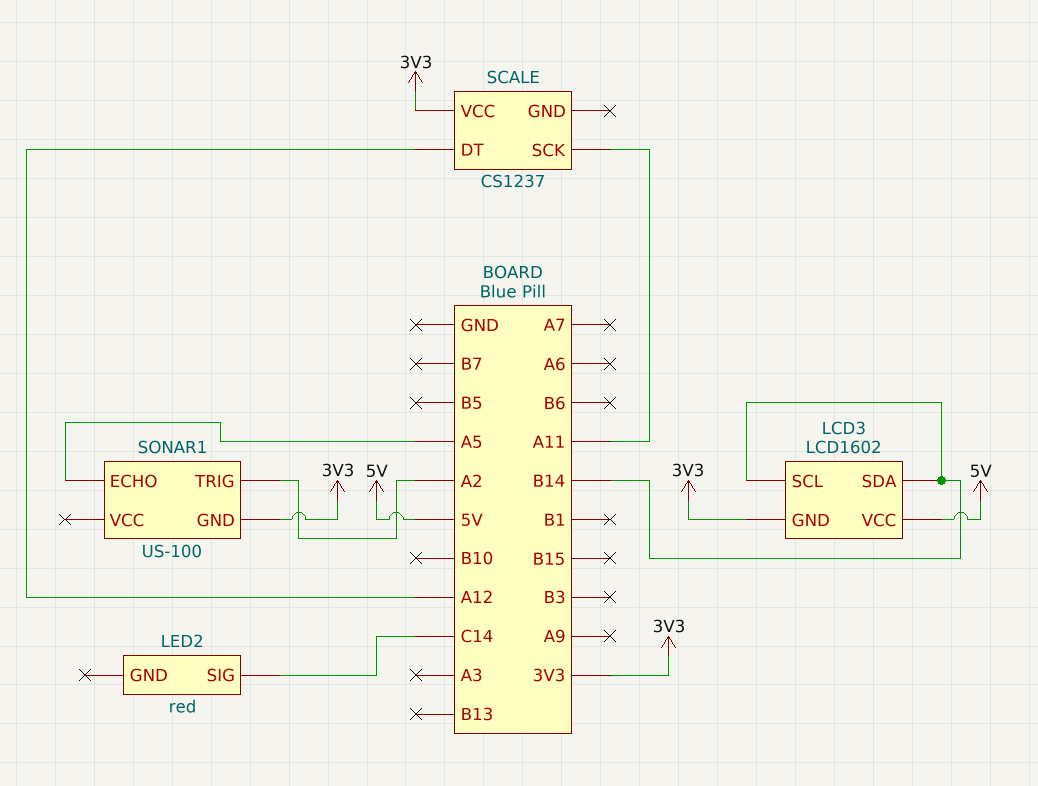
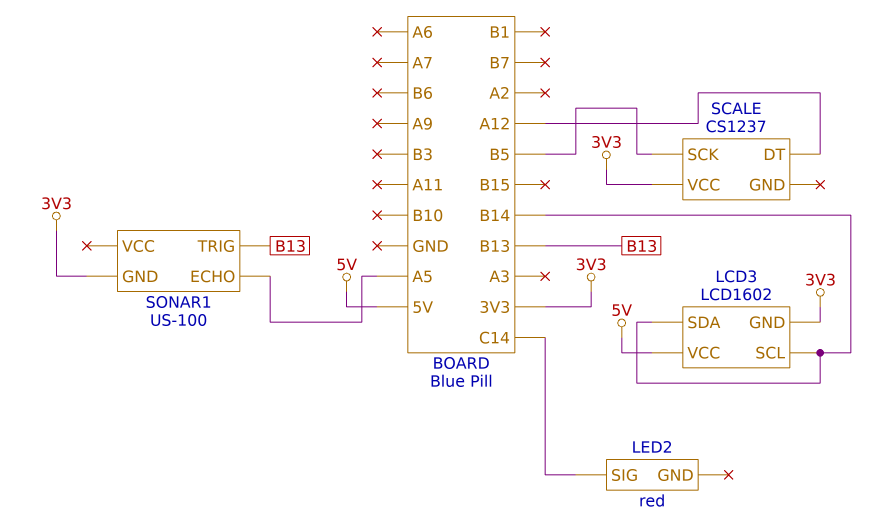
SCALE pin SCK: A11 -> B5
SONAR1 pin TRIG: A2 -> B13

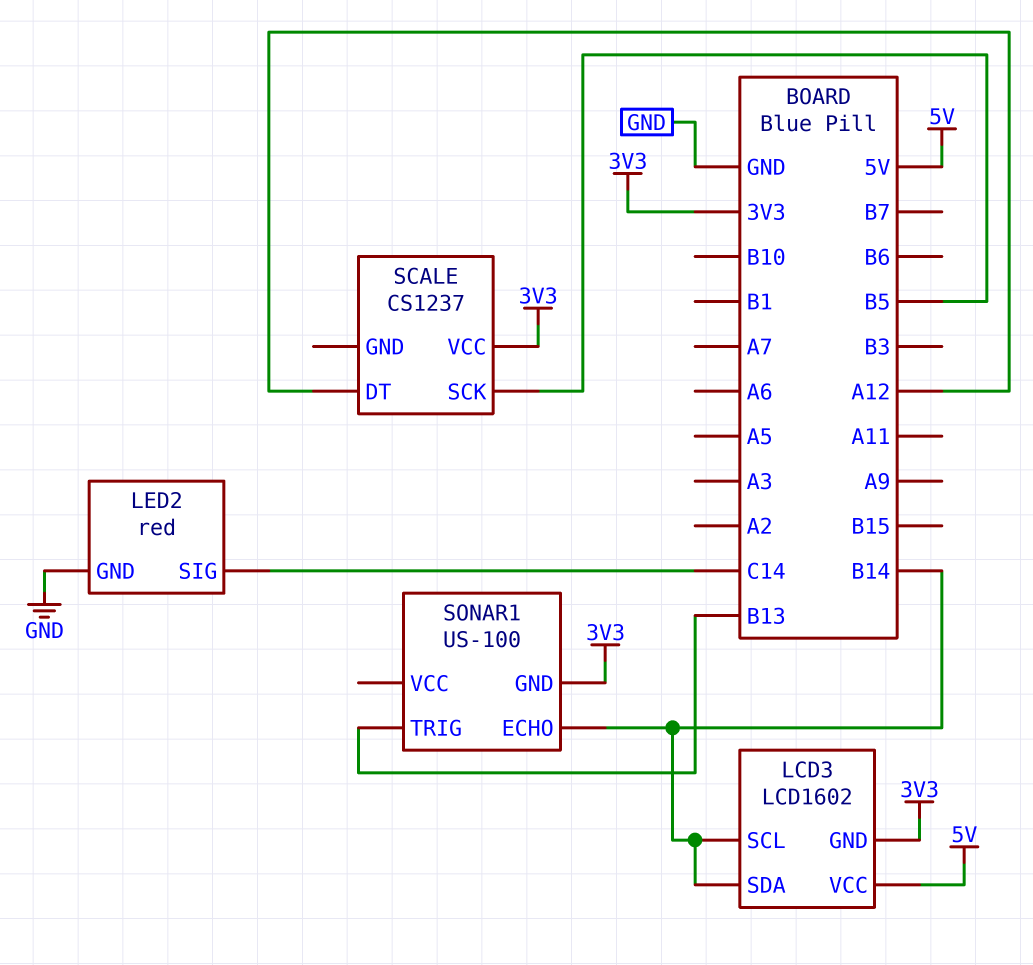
LED2 pin GND: none -> GND
SONAR1 pin ECHO: A5 -> B14

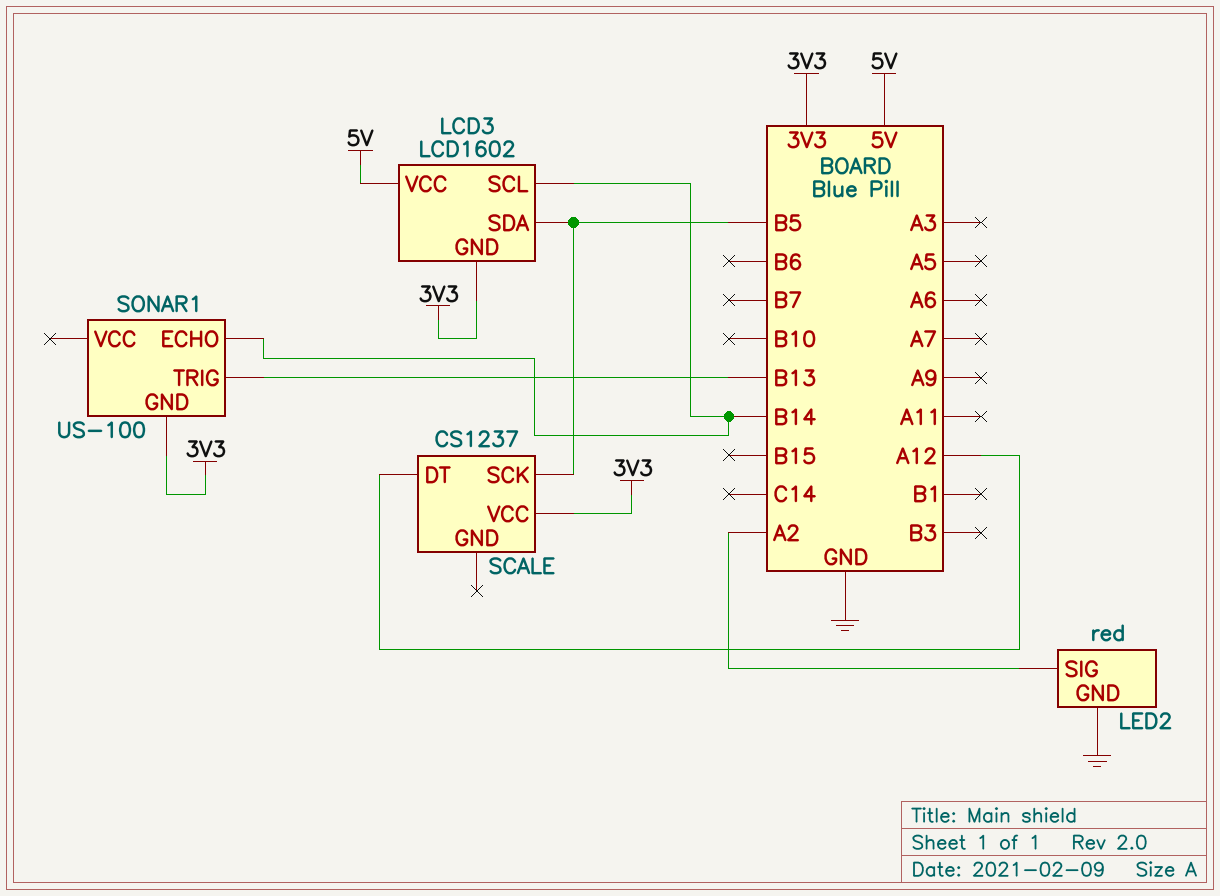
LCD3 pin SDA: B14 -> B5
LED2 pin SIG: C14 -> A2

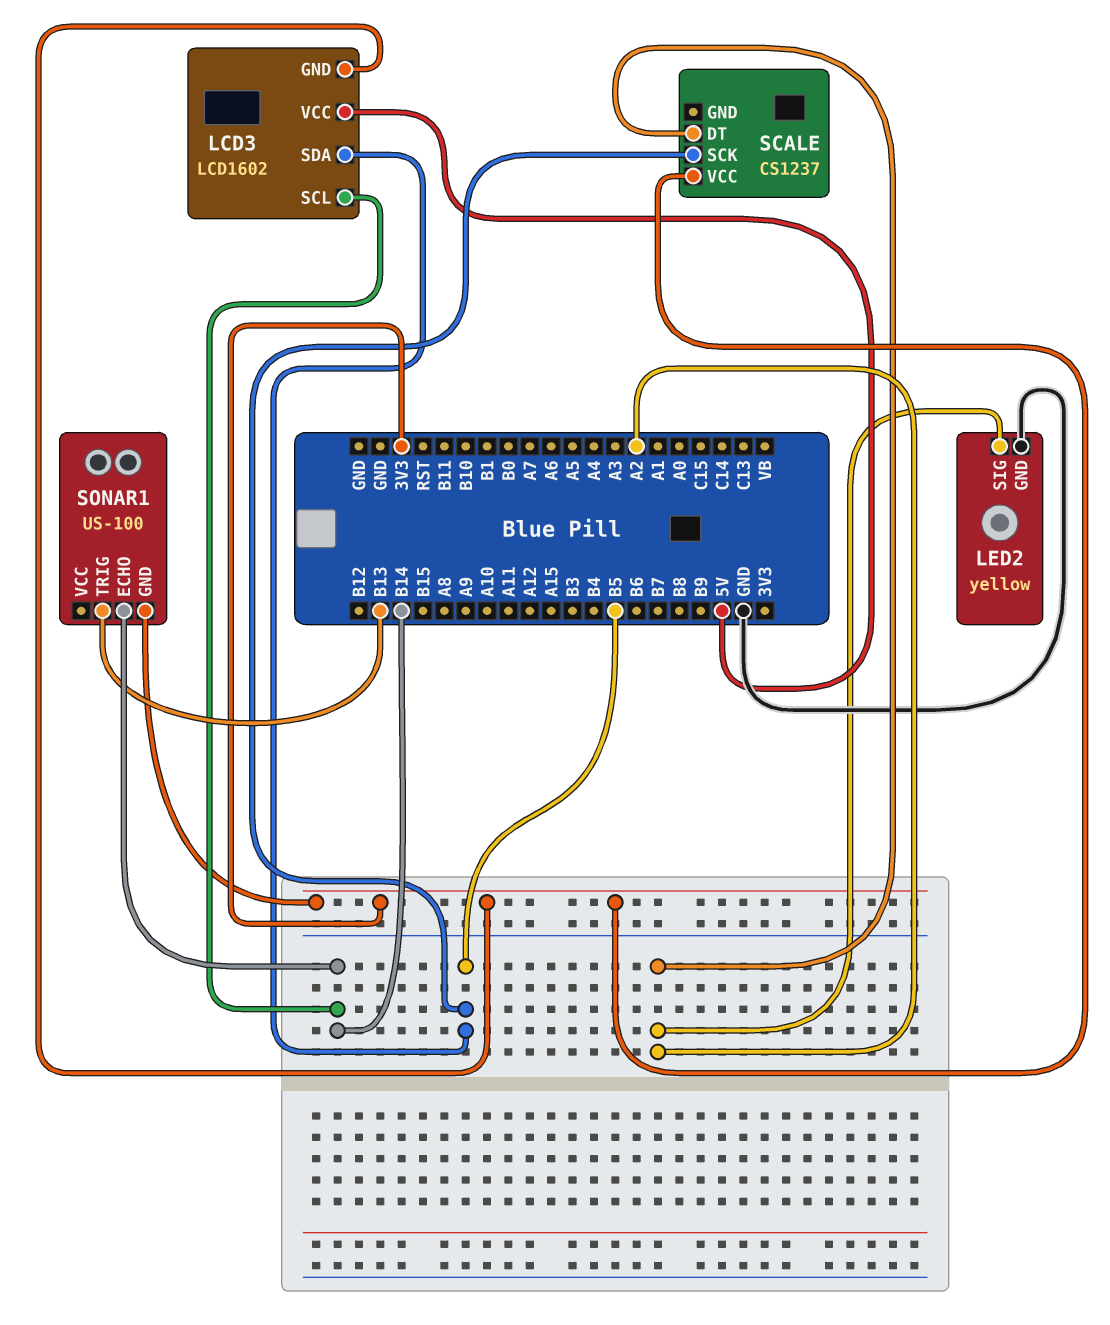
LED2: red -> yellow
SCALE pin DT: A12 -> A2

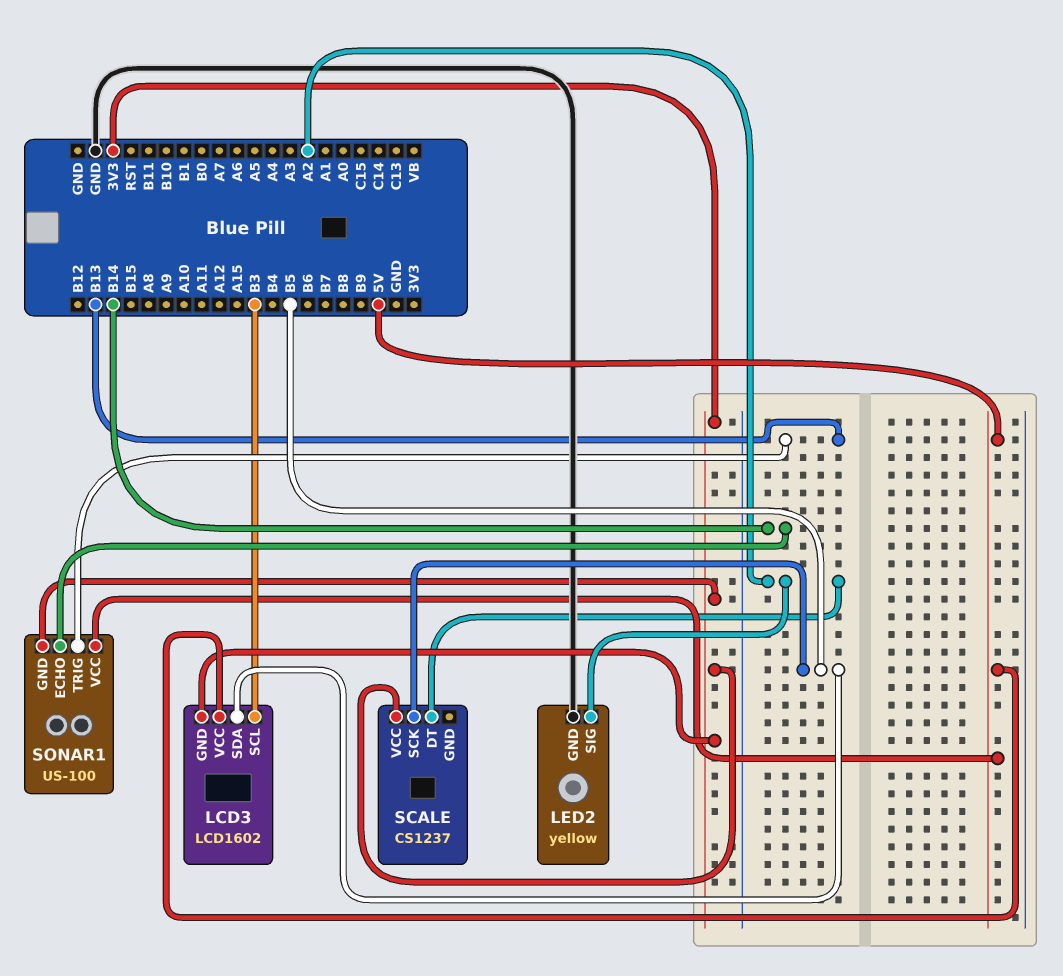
LCD3 pin SCL: B14 -> B3
SONAR1 pin VCC: none -> 5V

